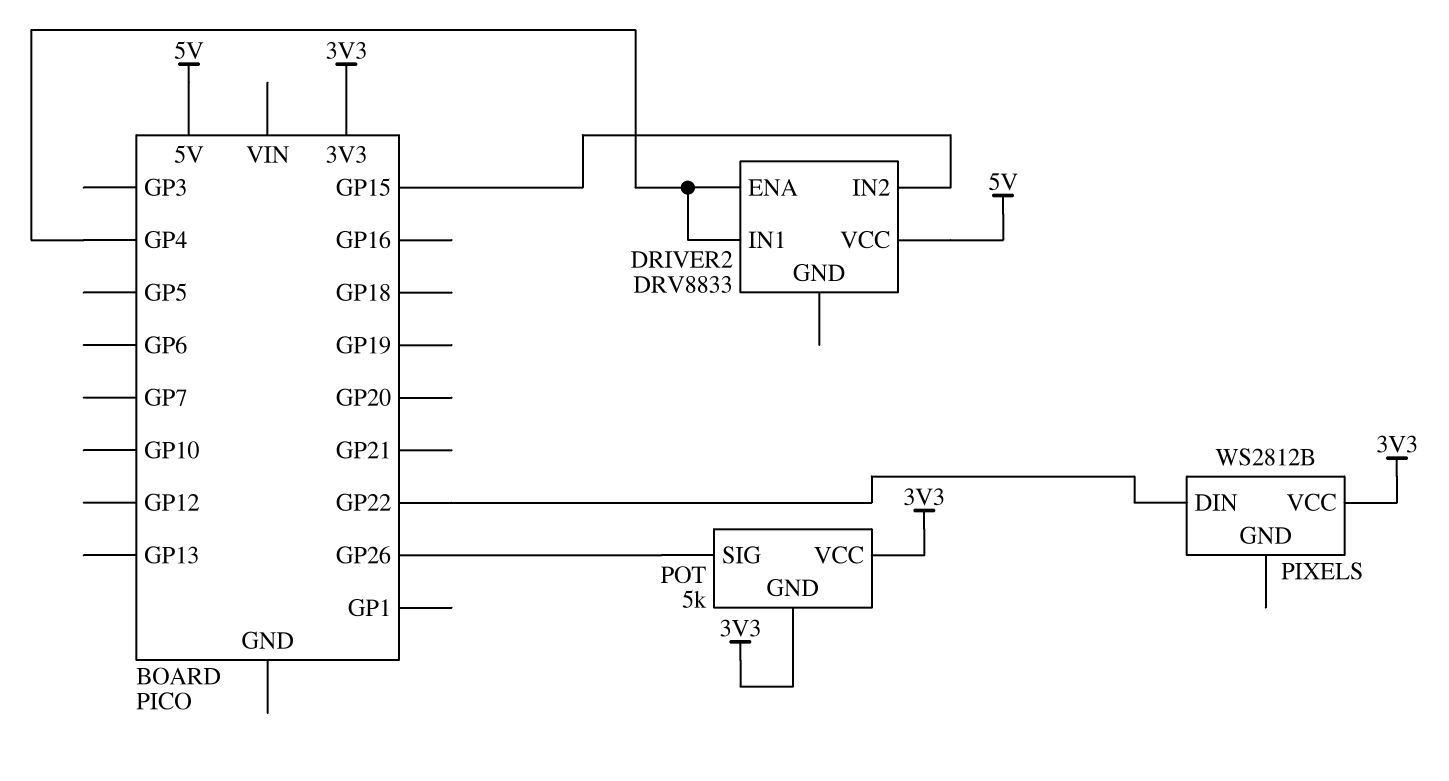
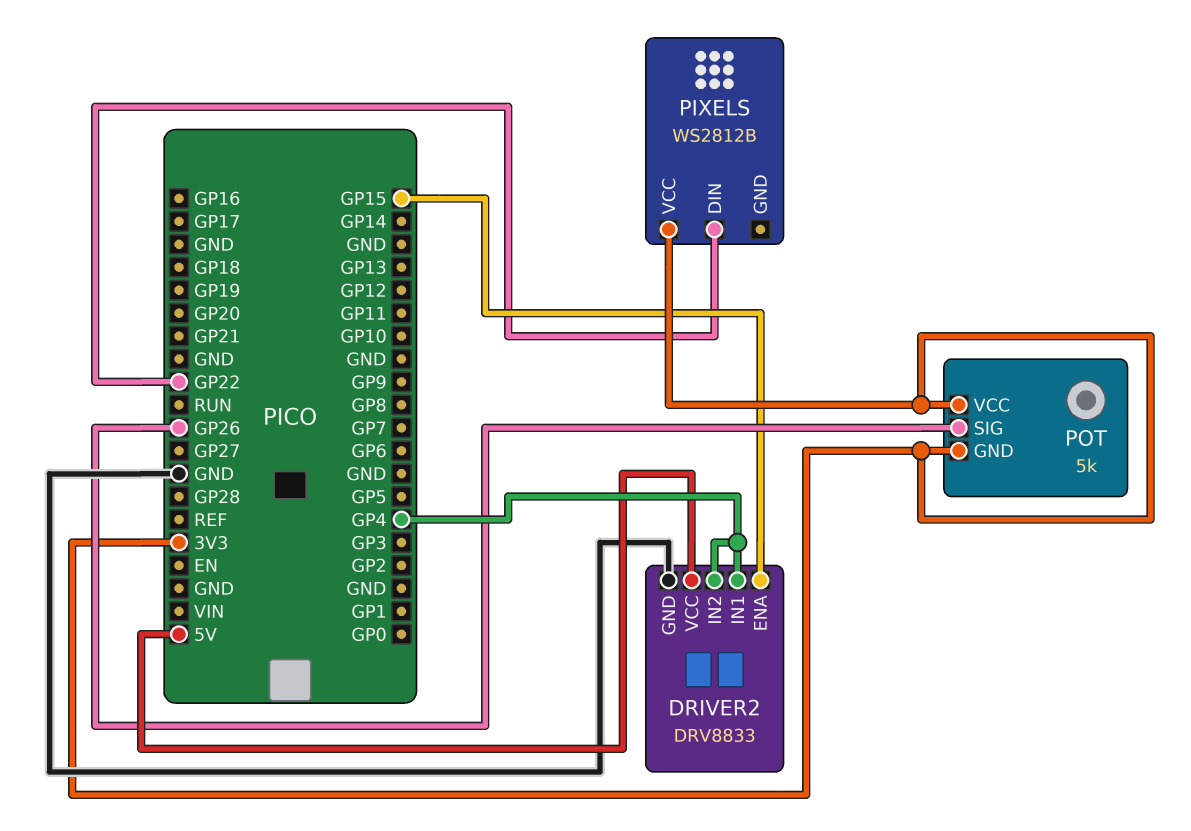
DRIVER2 pin ENA: GP4 -> GP15
DRIVER2 pin GND: none -> GND
DRIVER2 pin IN2: GP15 -> GP4

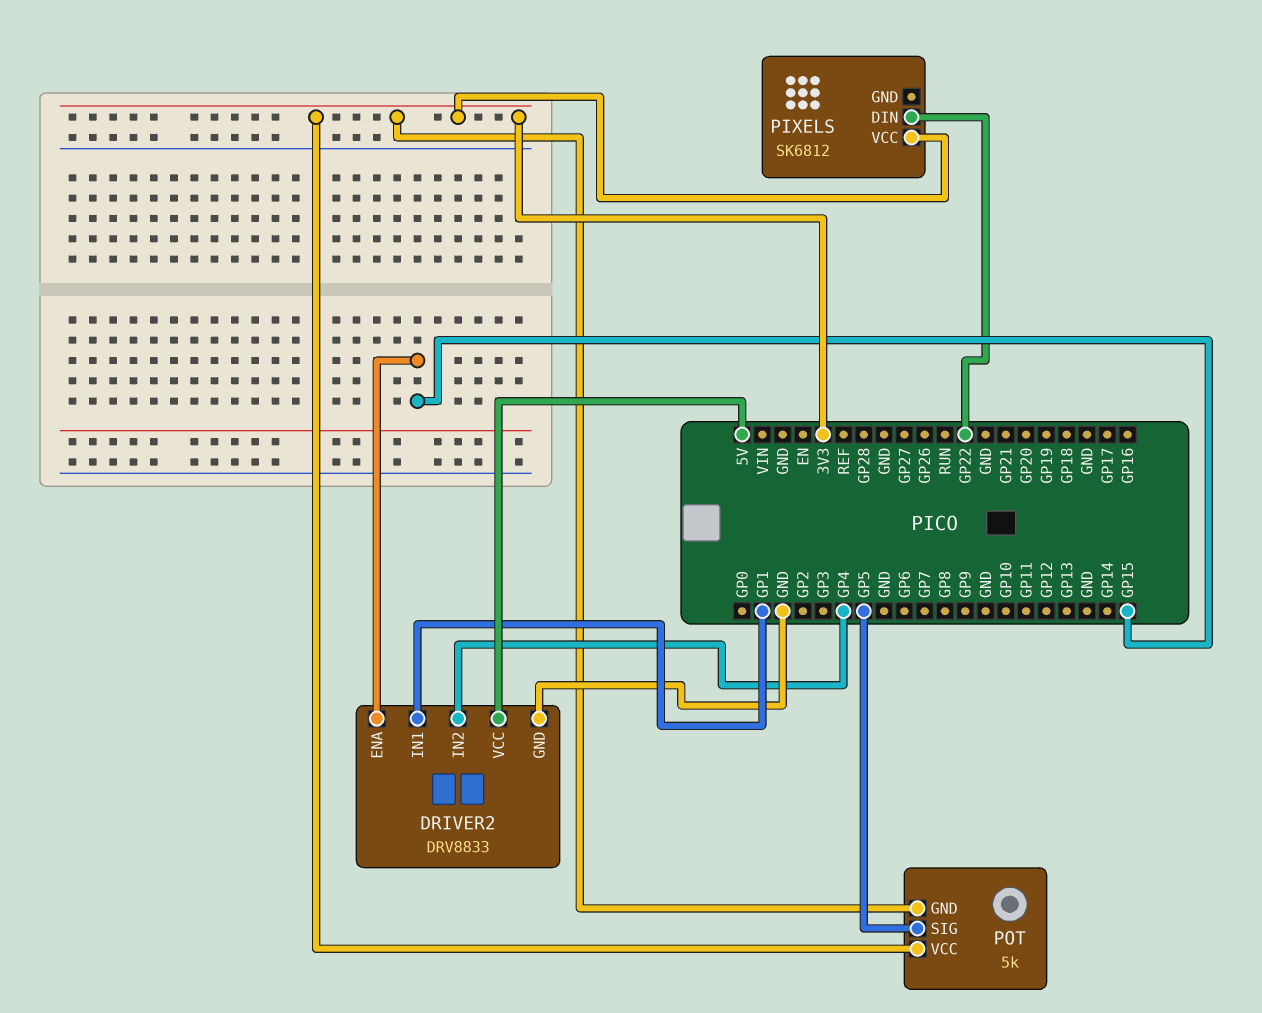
DRIVER2 pin IN1: GP4 -> GP1
PIXELS: WS2812B -> SK6812
POT pin SIG: GP26 -> GP5

